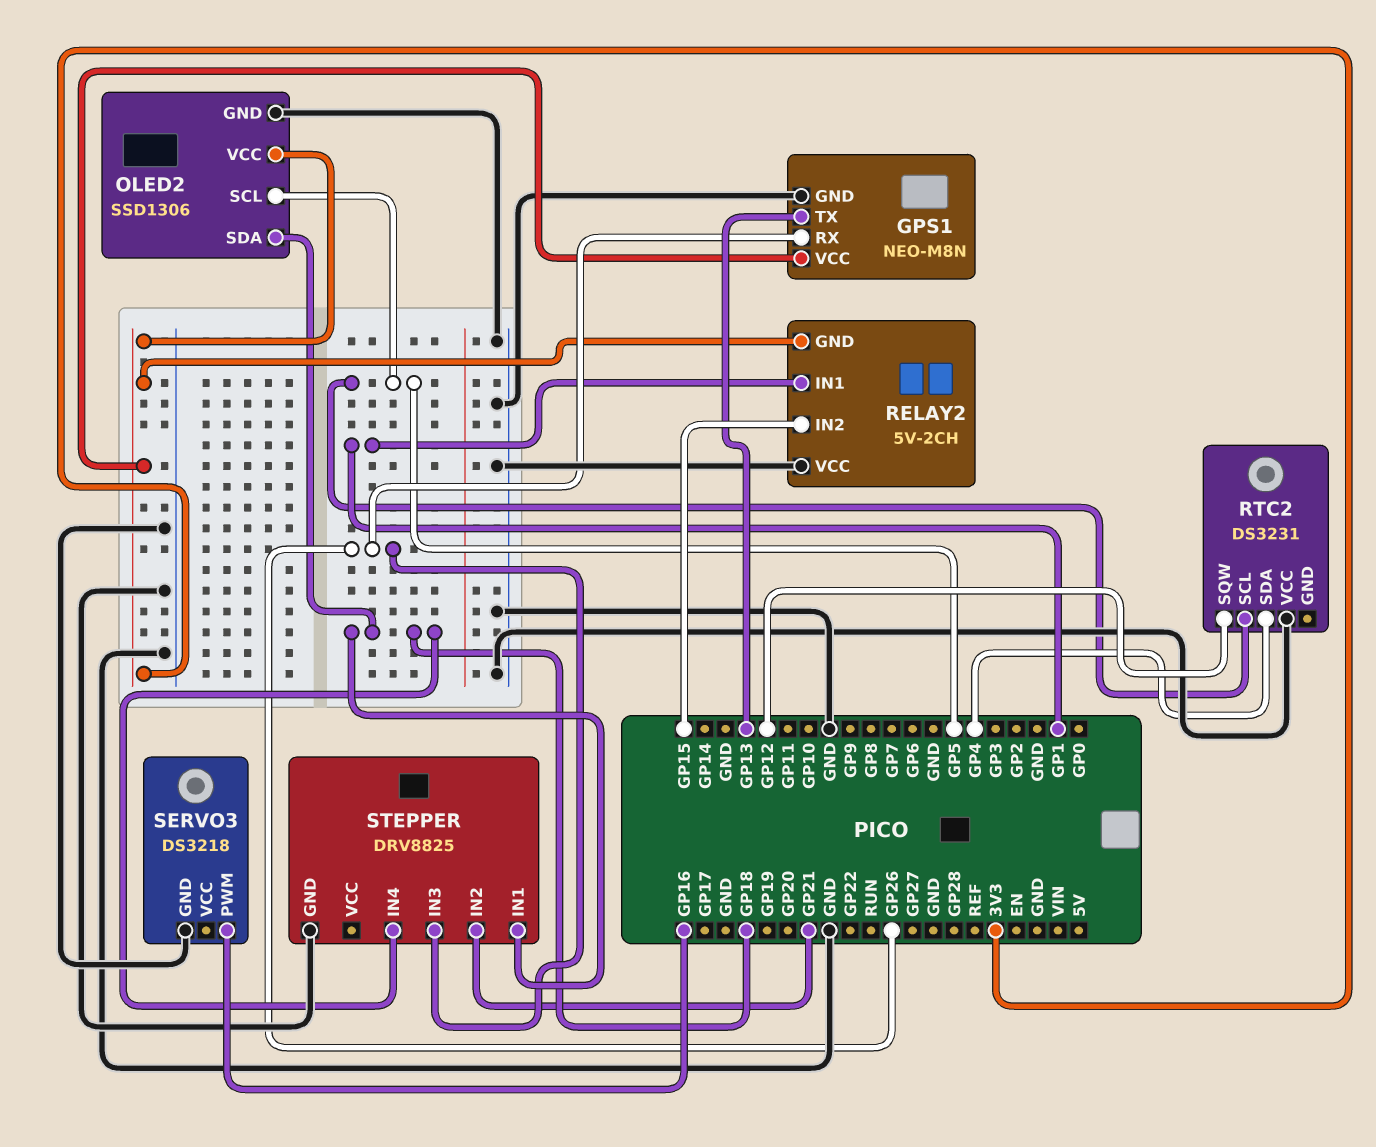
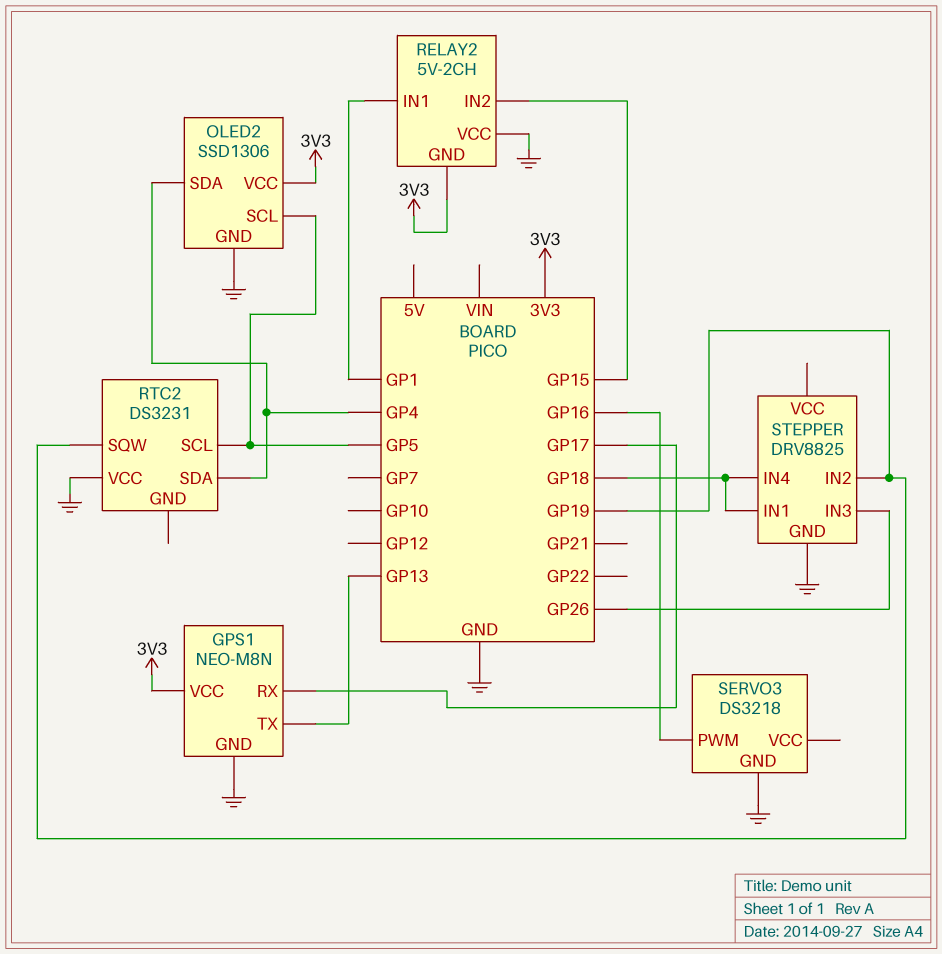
GPS1 pin RX: GP26 -> GP17
OLED2 pin SDA: GP18 -> GP4
RTC2 pin SQW: GP12 -> GP19
STEPPER pin IN2: GP21 -> GP19

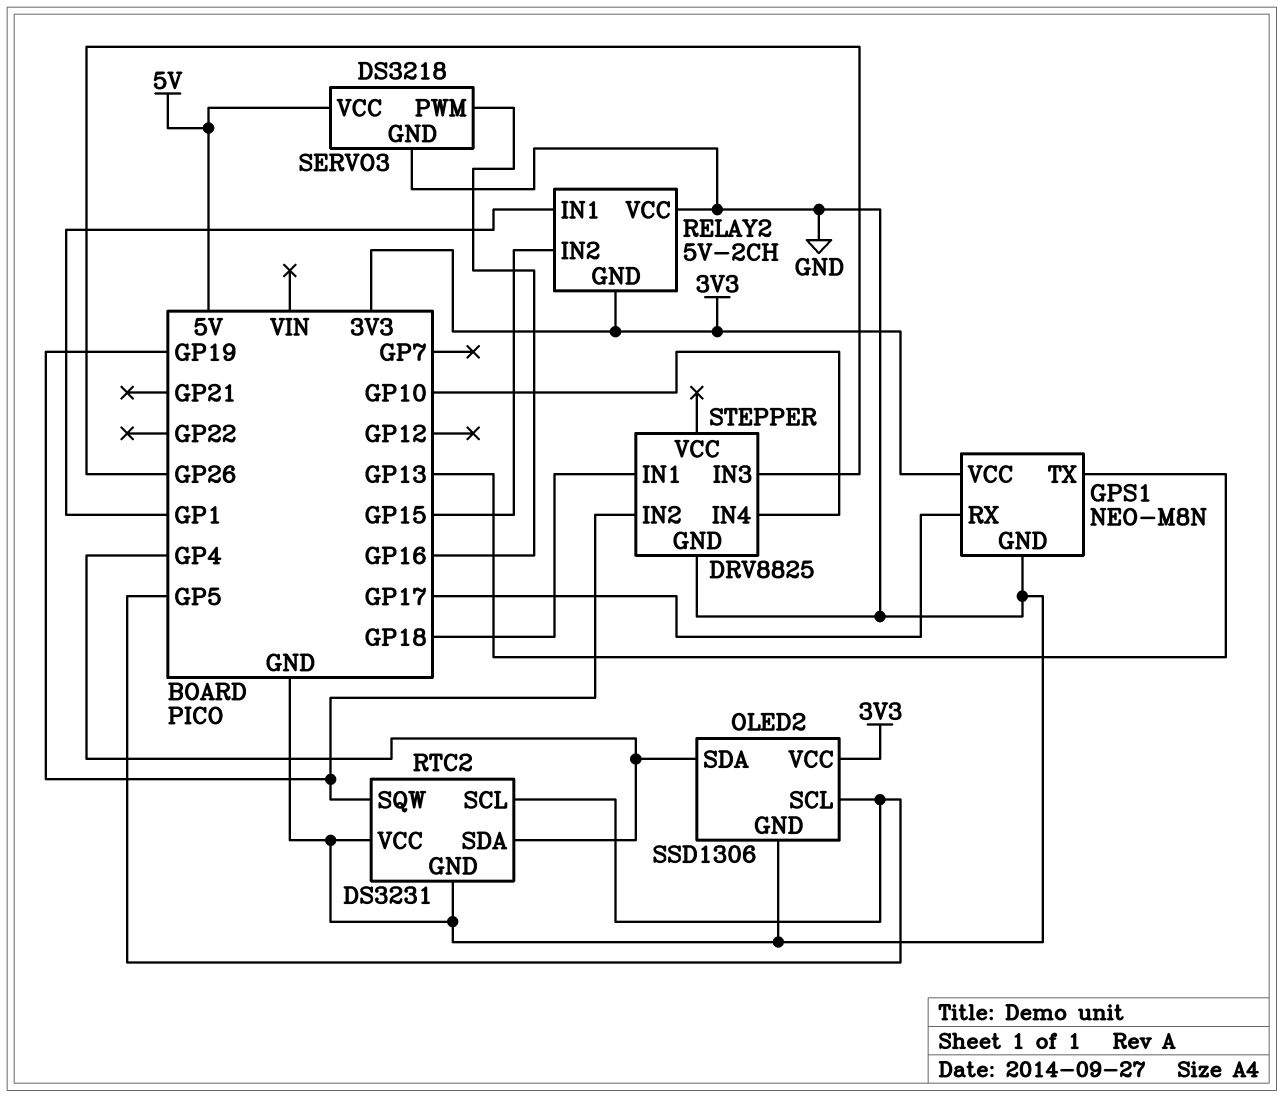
RTC2 pin GND: none -> GND
SERVO3 pin VCC: none -> 5V
STEPPER pin IN4: GP18 -> GP10

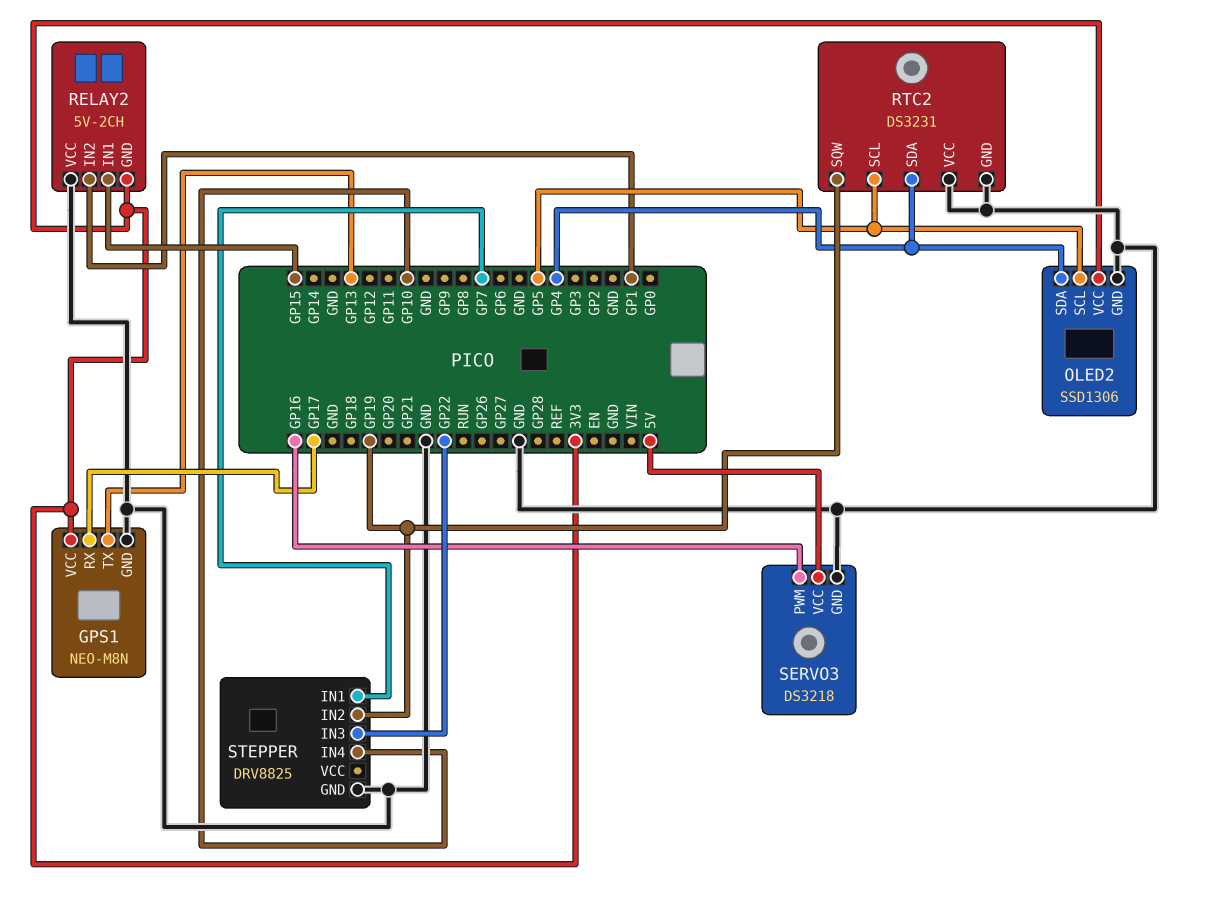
RELAY2 pin IN1: GP1 -> GP15
RELAY2 pin IN2: GP15 -> GP1
STEPPER pin IN1: GP18 -> GP7
STEPPER pin IN3: GP26 -> GP22

